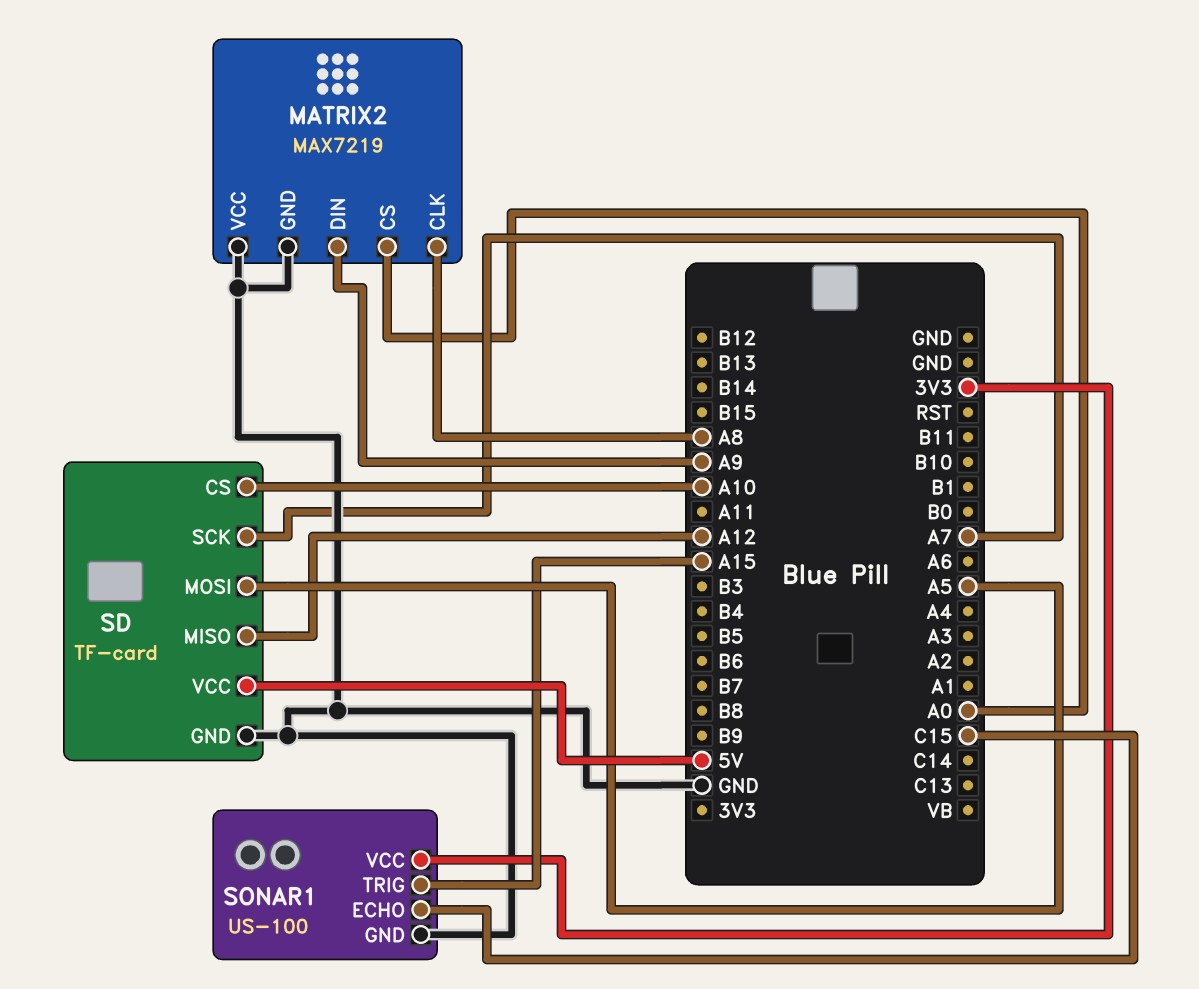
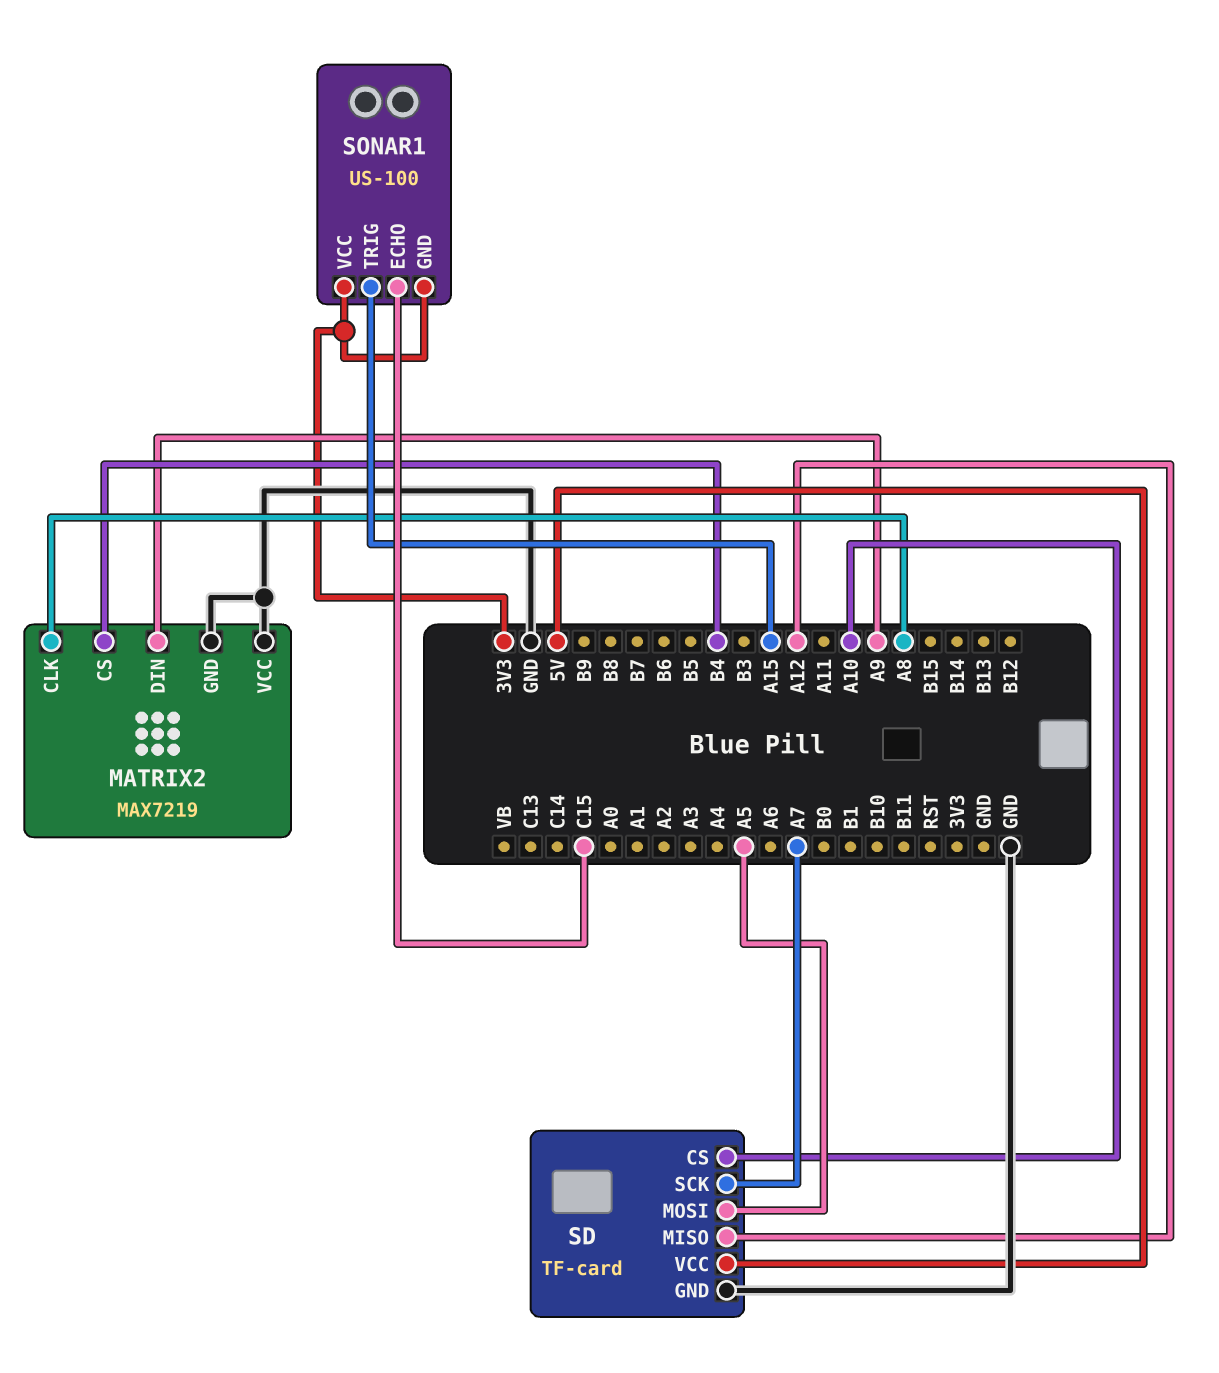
MATRIX2 pin CS: A0 -> B4
SONAR1 pin GND: GND -> 3V3

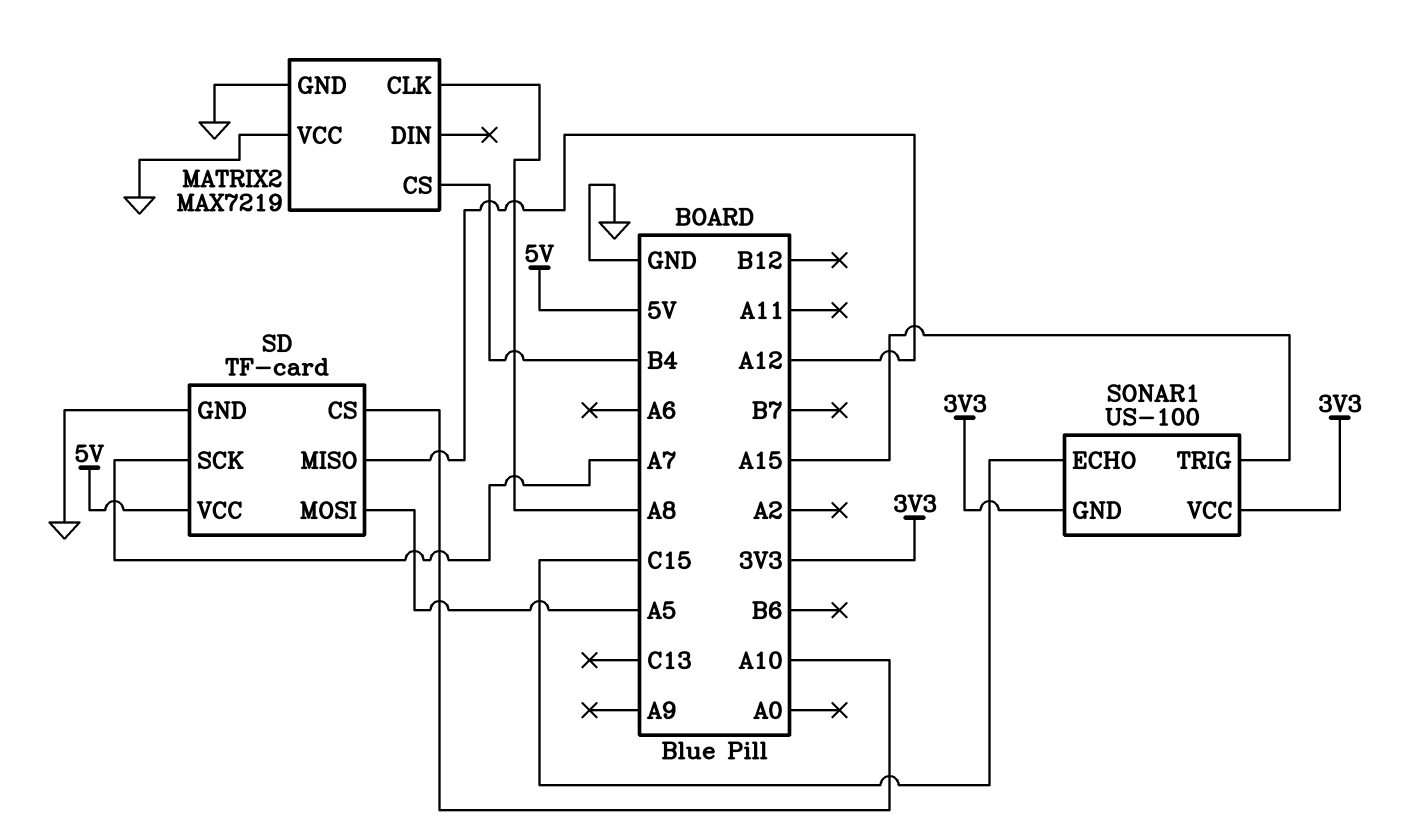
MATRIX2 pin DIN: A9 -> none

